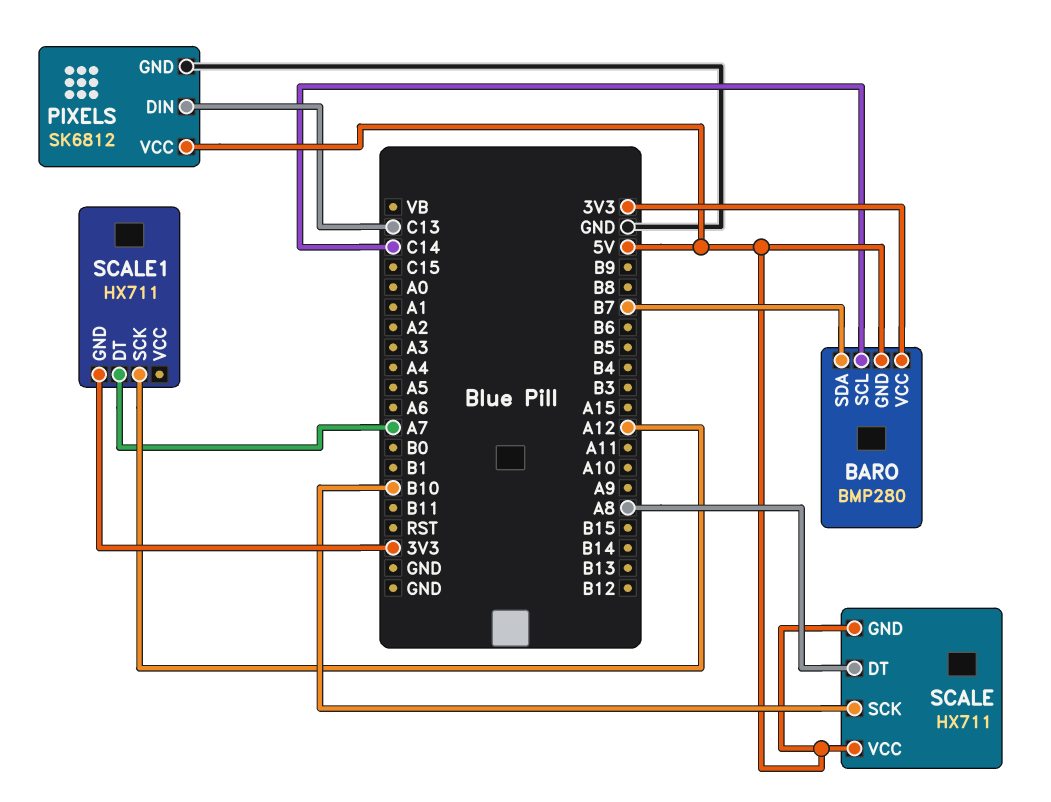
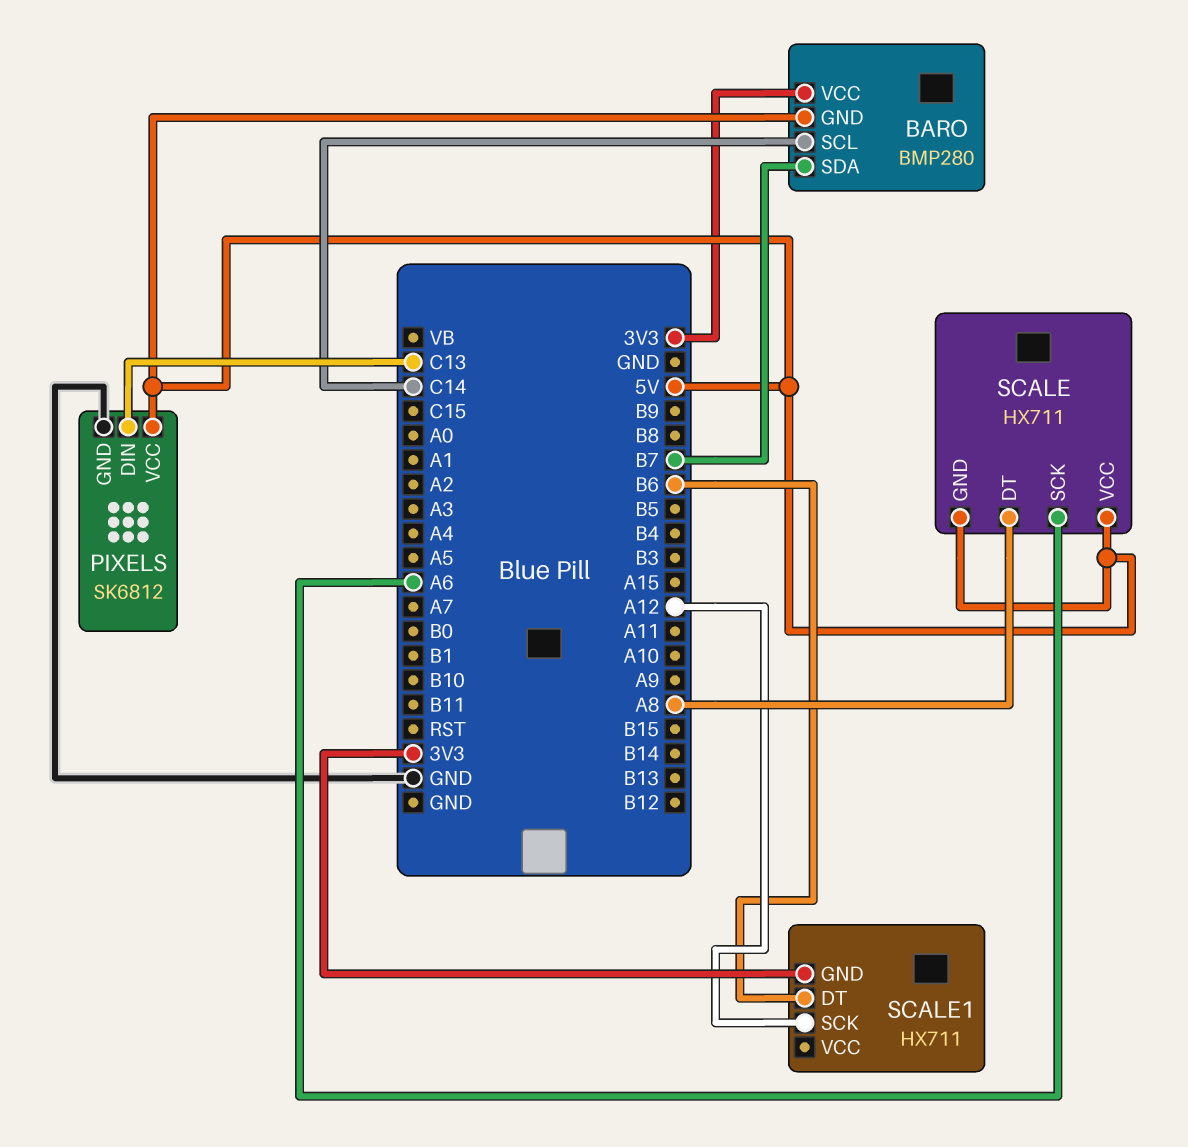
SCALE pin SCK: B10 -> A6
SCALE1 pin DT: A7 -> B6

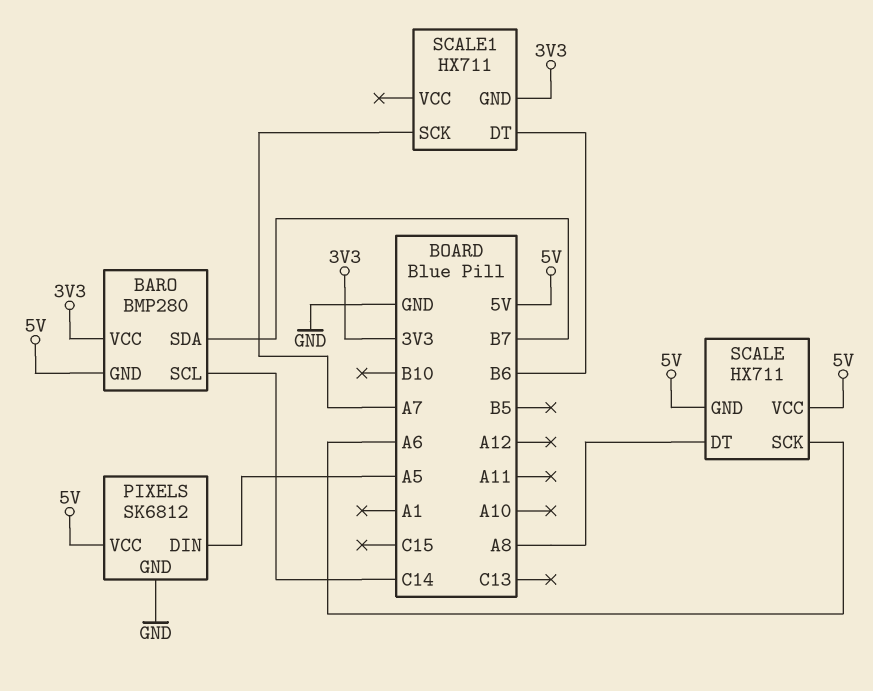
PIXELS pin DIN: C13 -> A5
SCALE1 pin SCK: A12 -> A7

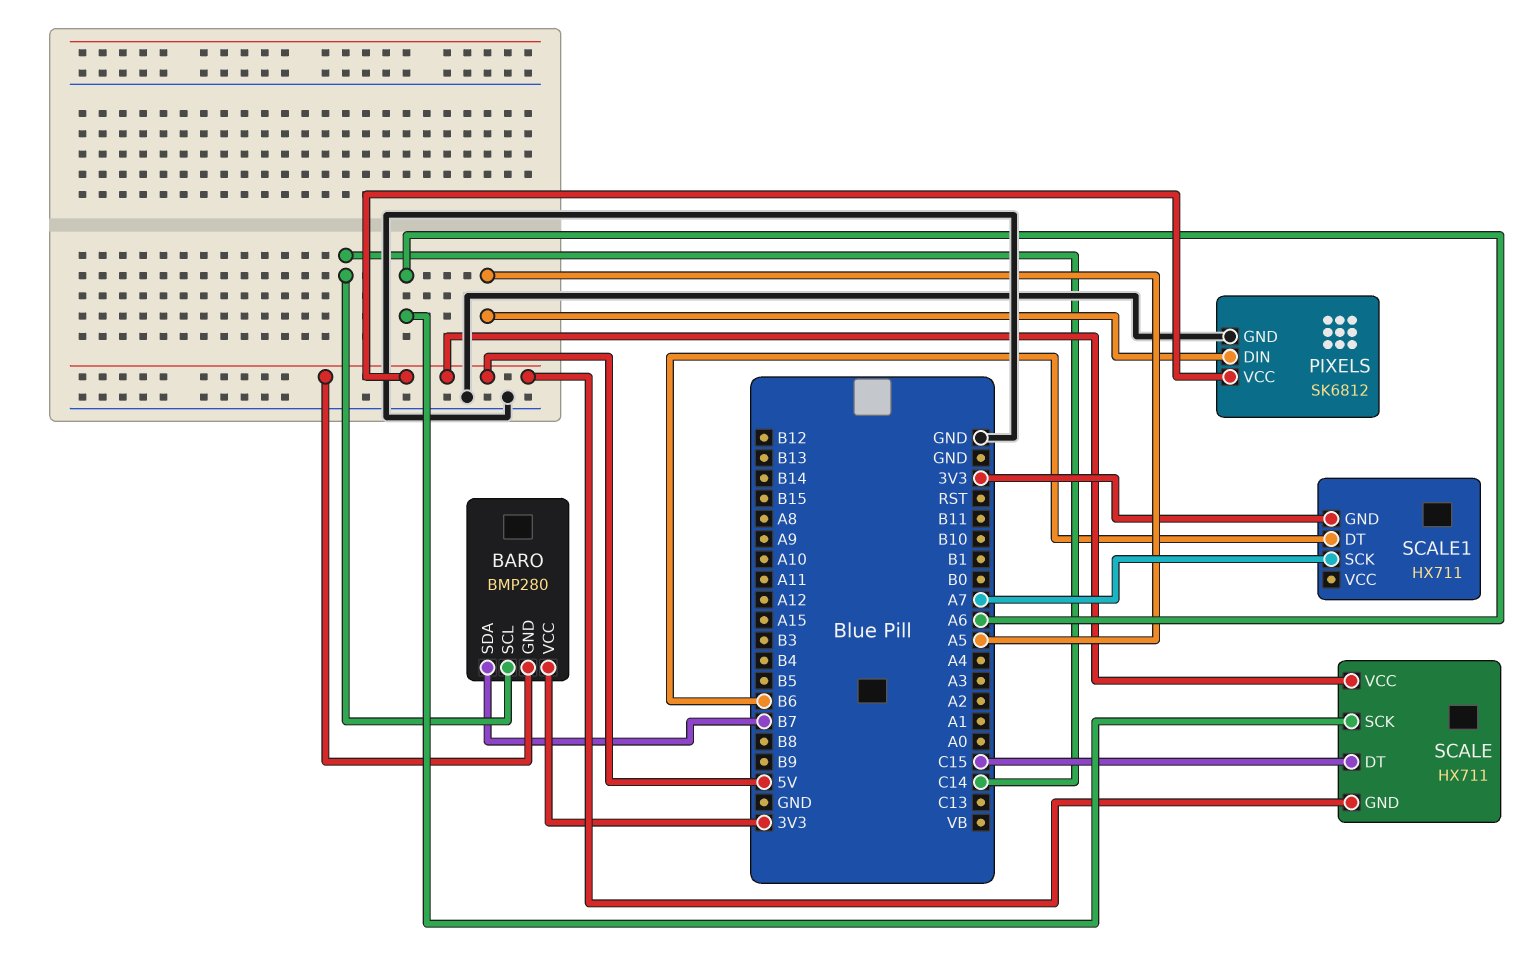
SCALE pin DT: A8 -> C15

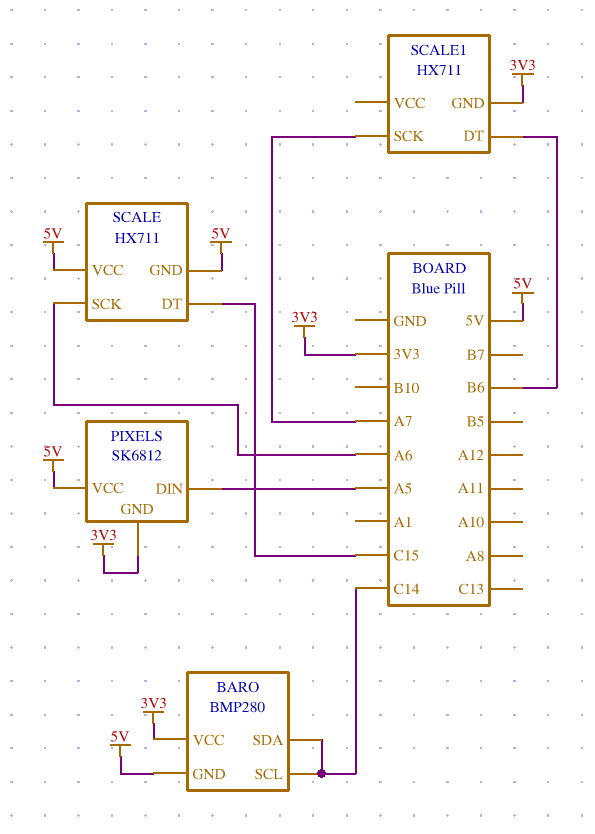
BARO pin SDA: B7 -> C14
PIXELS pin GND: GND -> 3V3

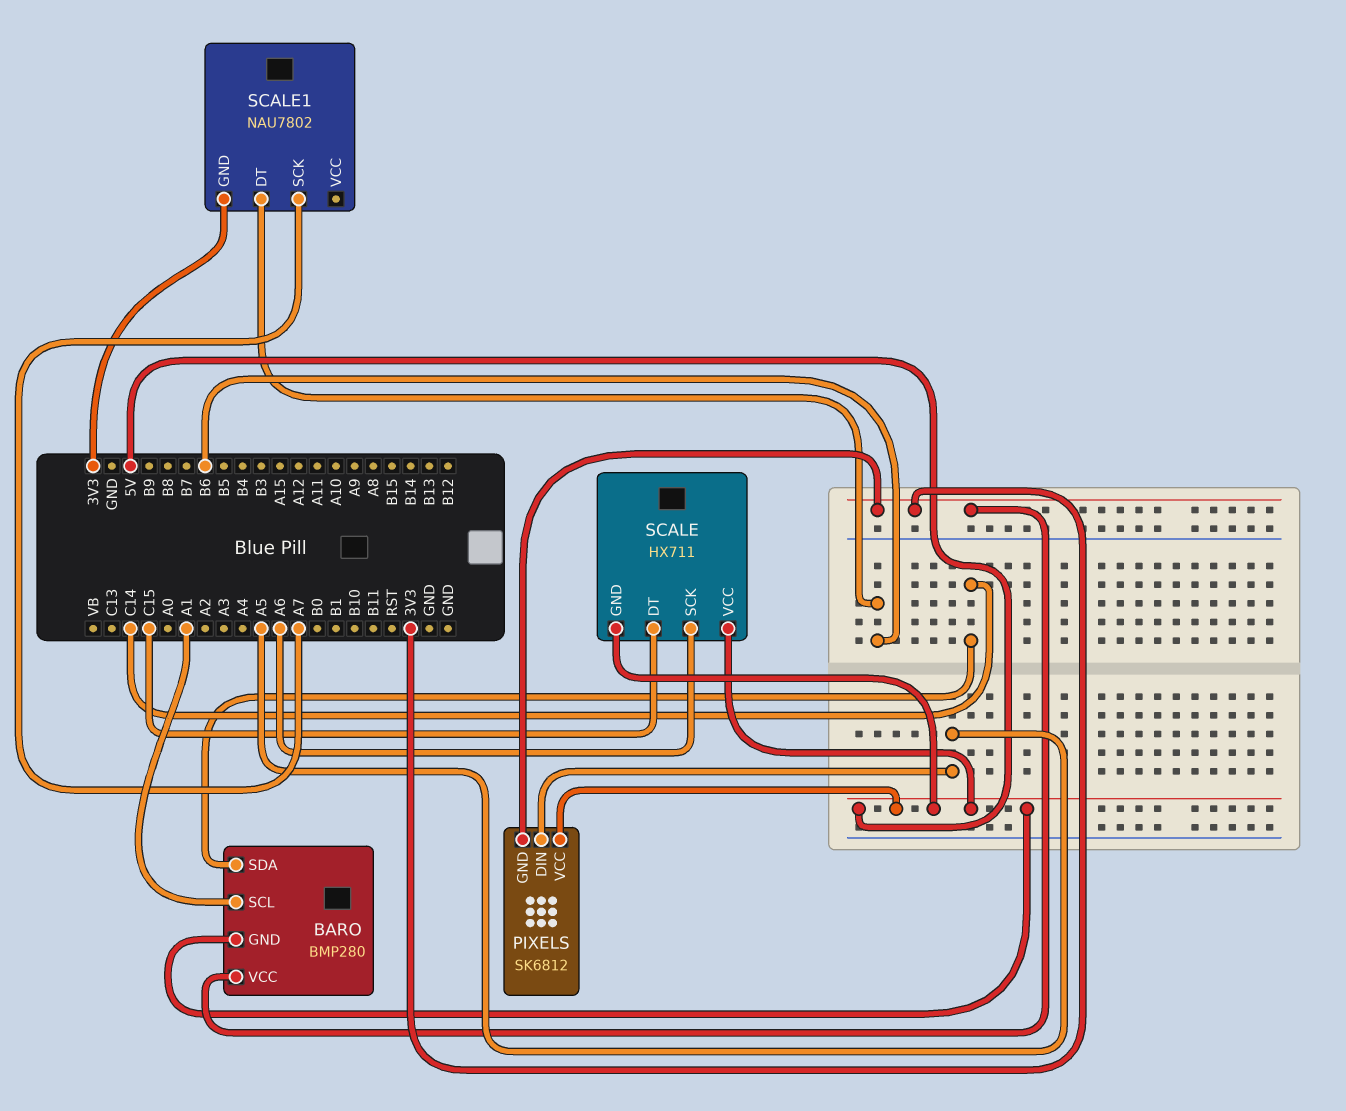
BARO pin SCL: C14 -> A1
SCALE1: HX711 -> NAU7802

